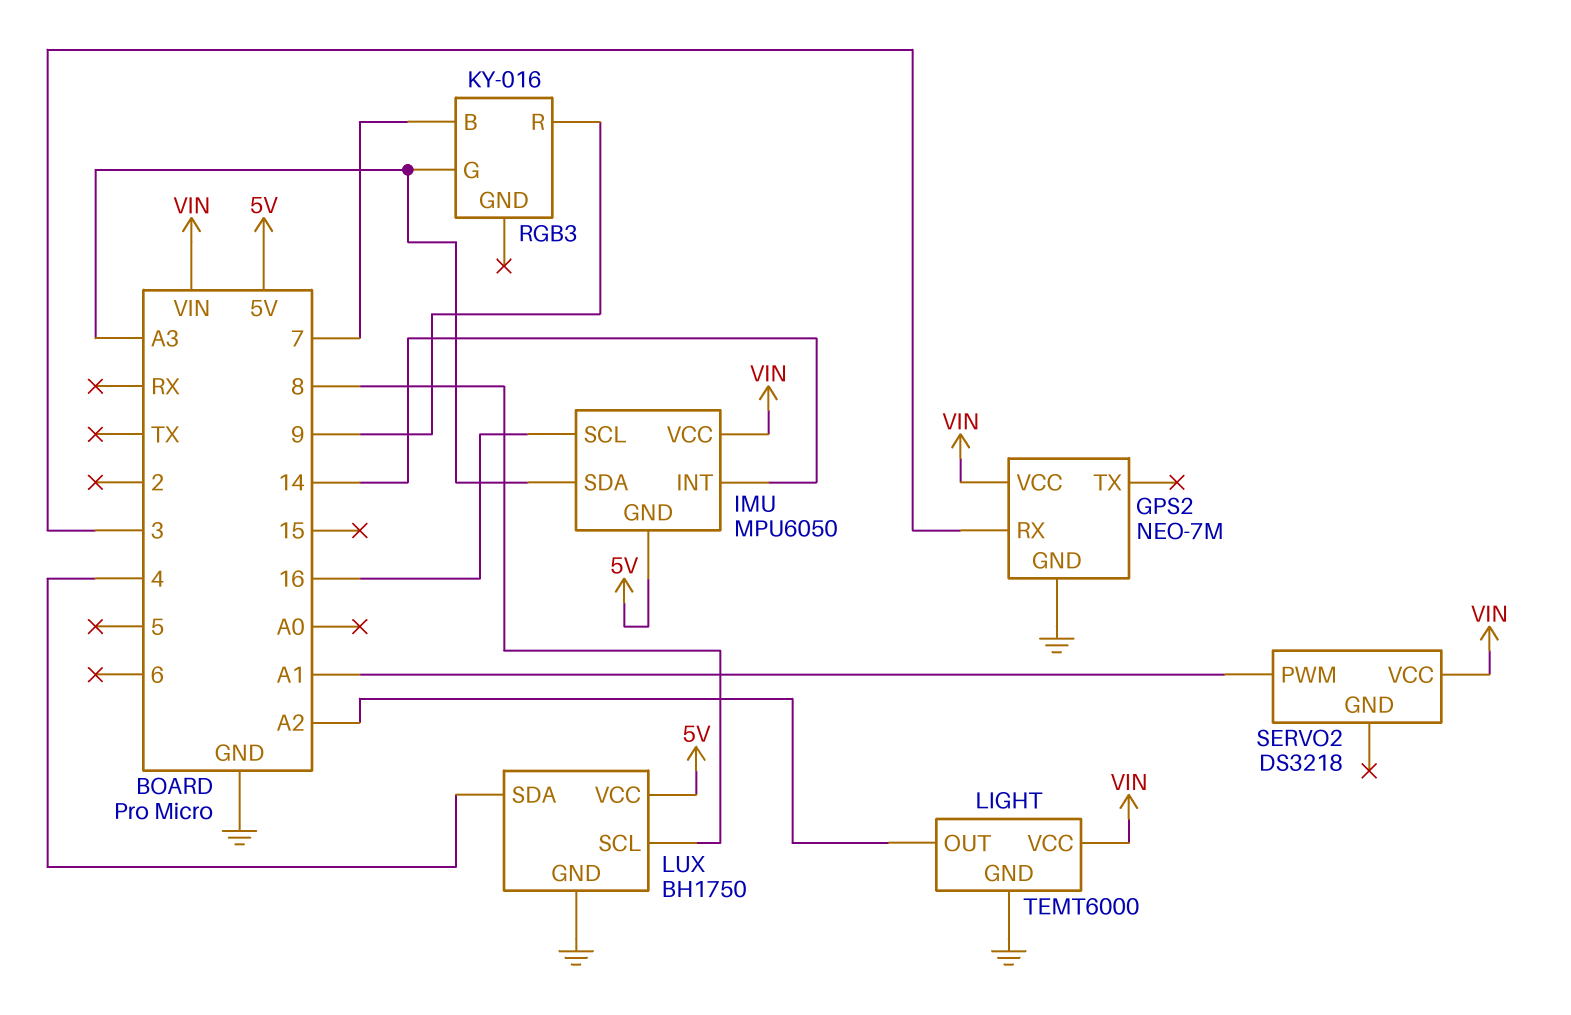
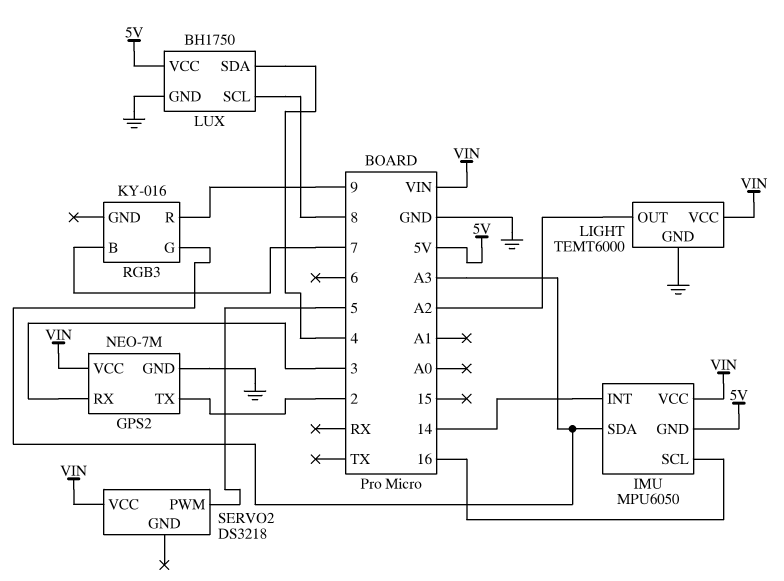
GPS2 pin TX: none -> 2
SERVO2 pin PWM: A1 -> 5

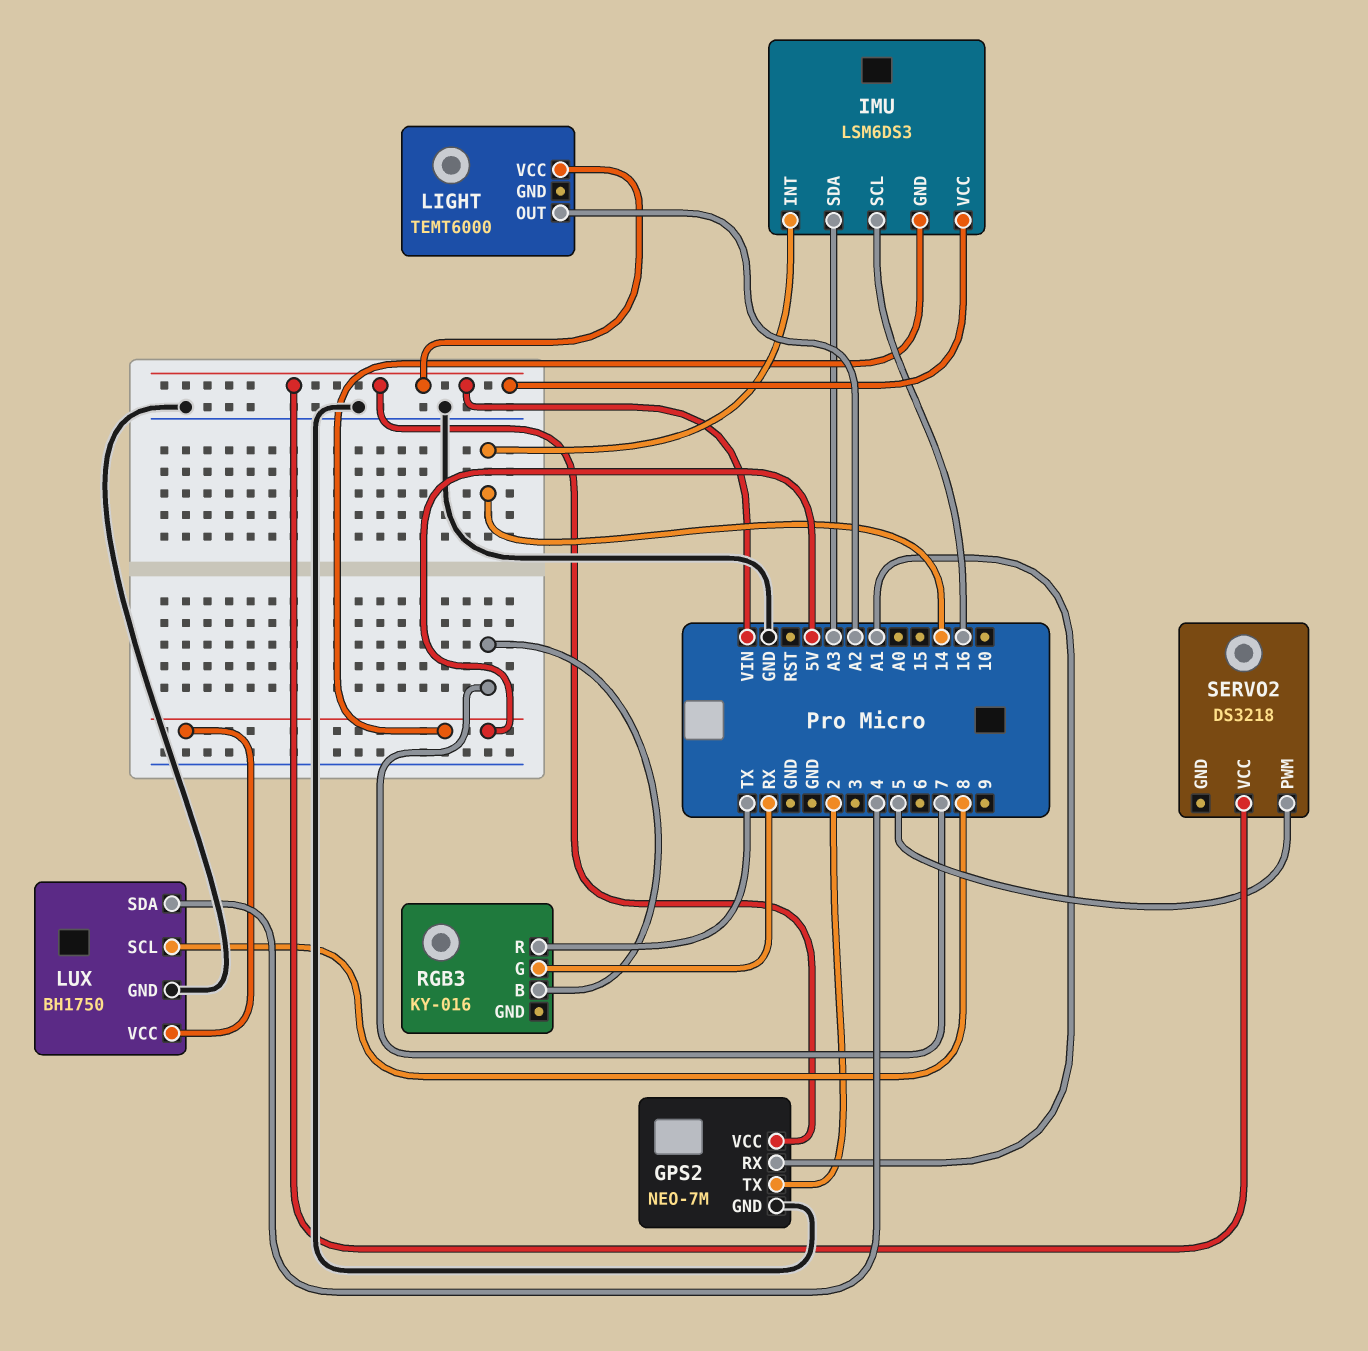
GPS2 pin RX: 3 -> A1
IMU: MPU6050 -> LSM6DS3
LIGHT pin GND: GND -> none
RGB3 pin G: A3 -> RX
RGB3 pin R: 9 -> TX

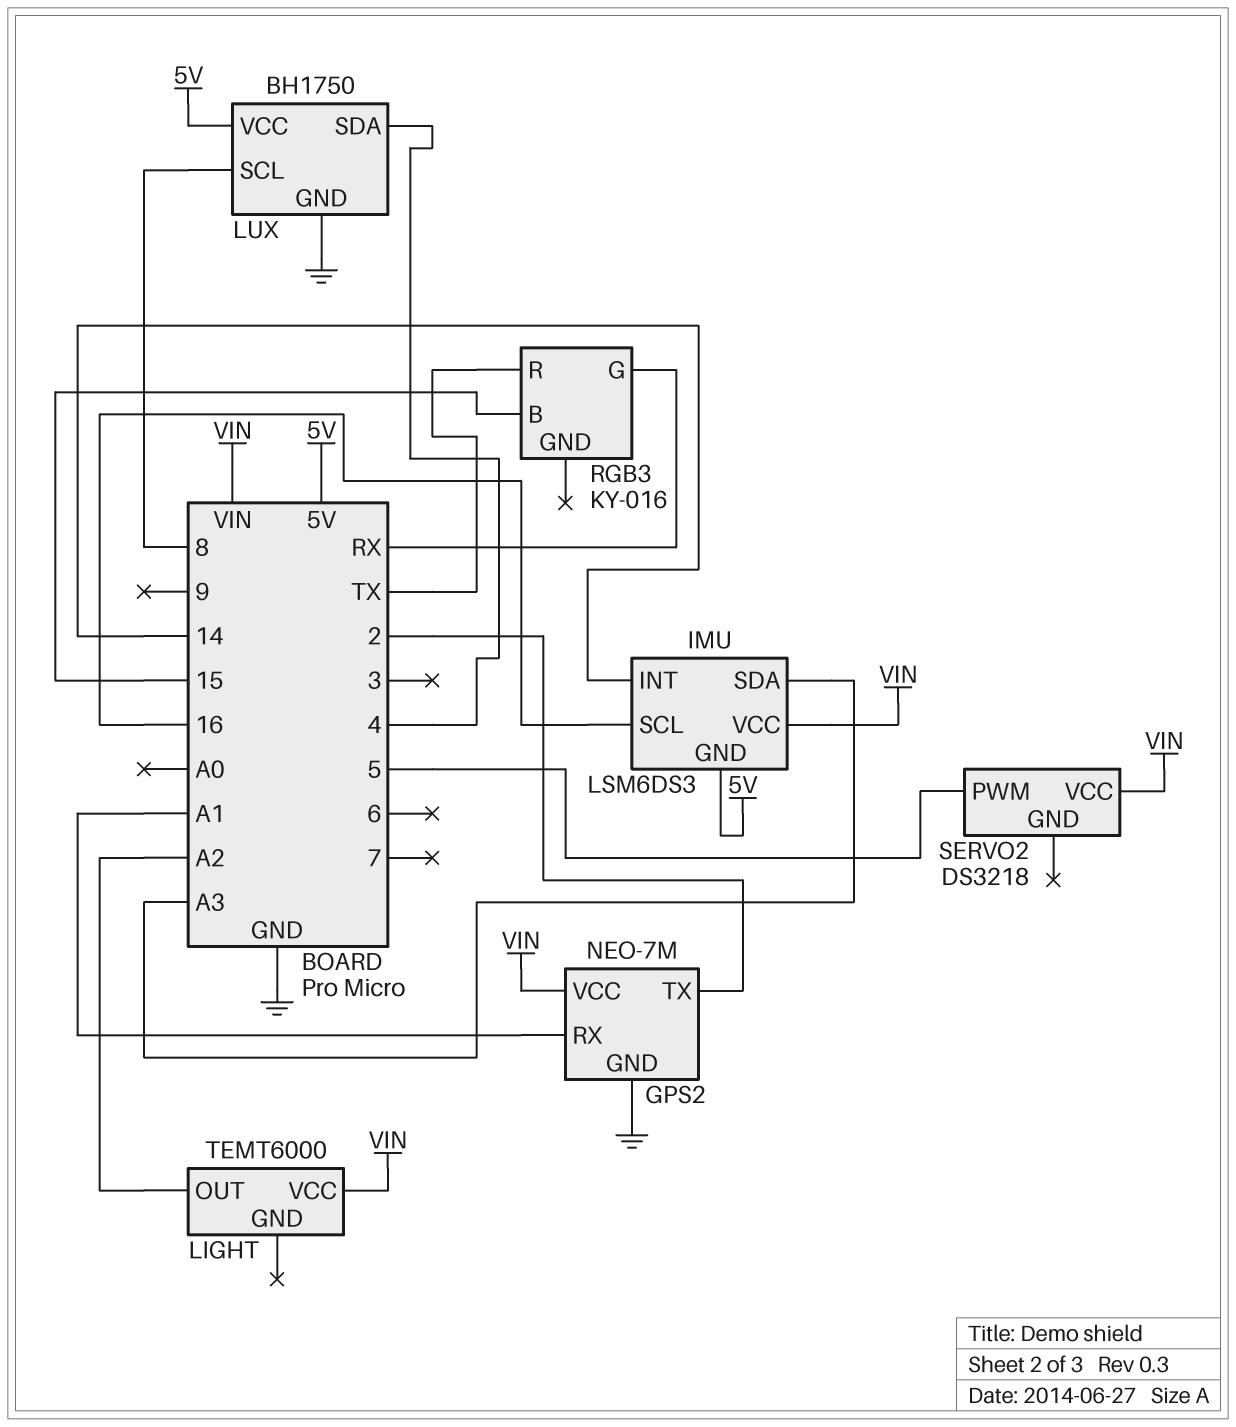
RGB3 pin B: 7 -> 15

